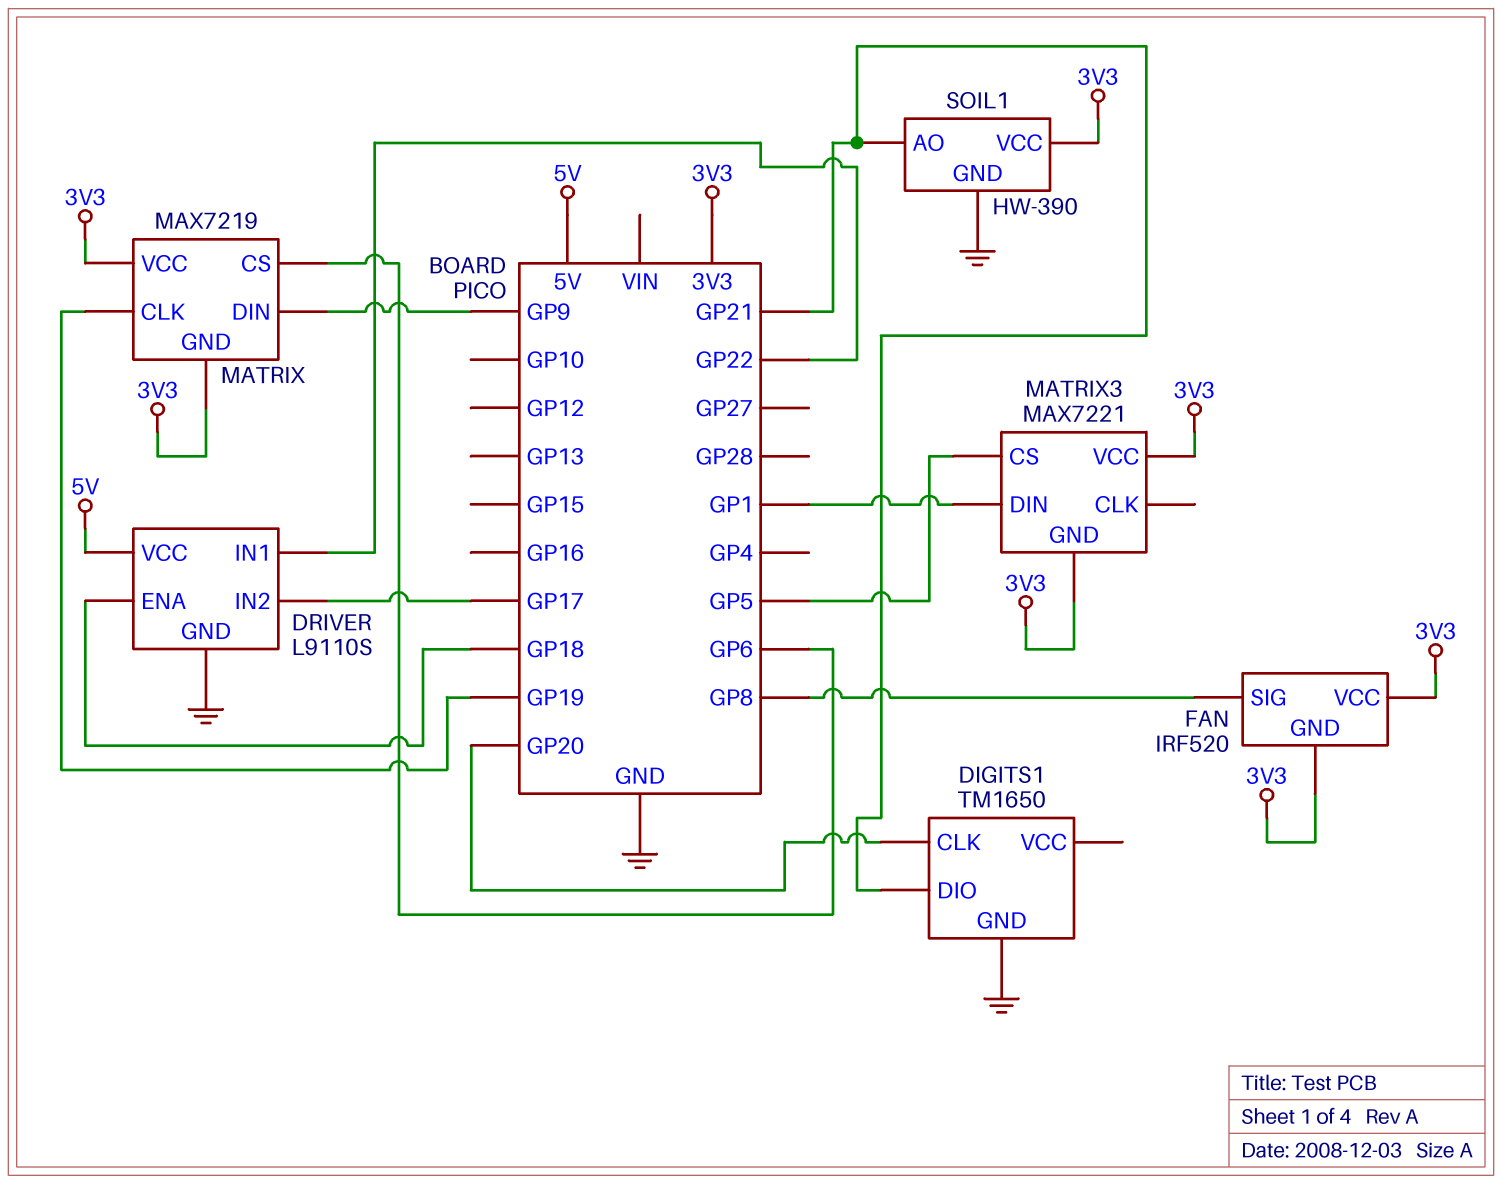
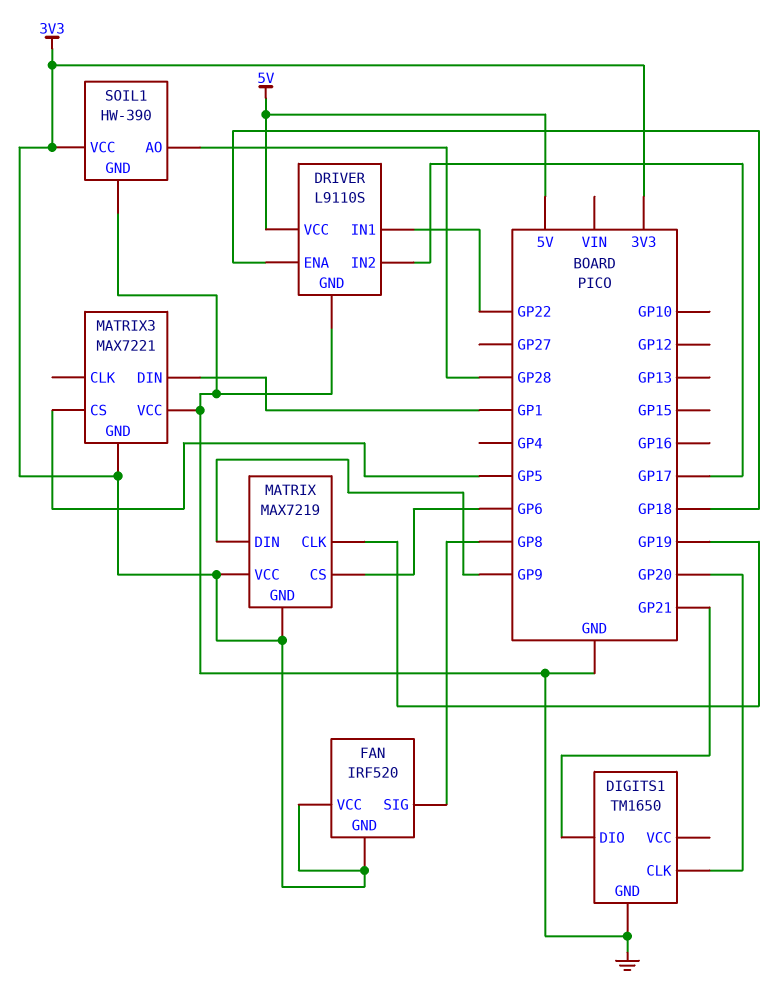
MATRIX3 pin VCC: 3V3 -> GND
SOIL1 pin AO: GP21 -> GP28

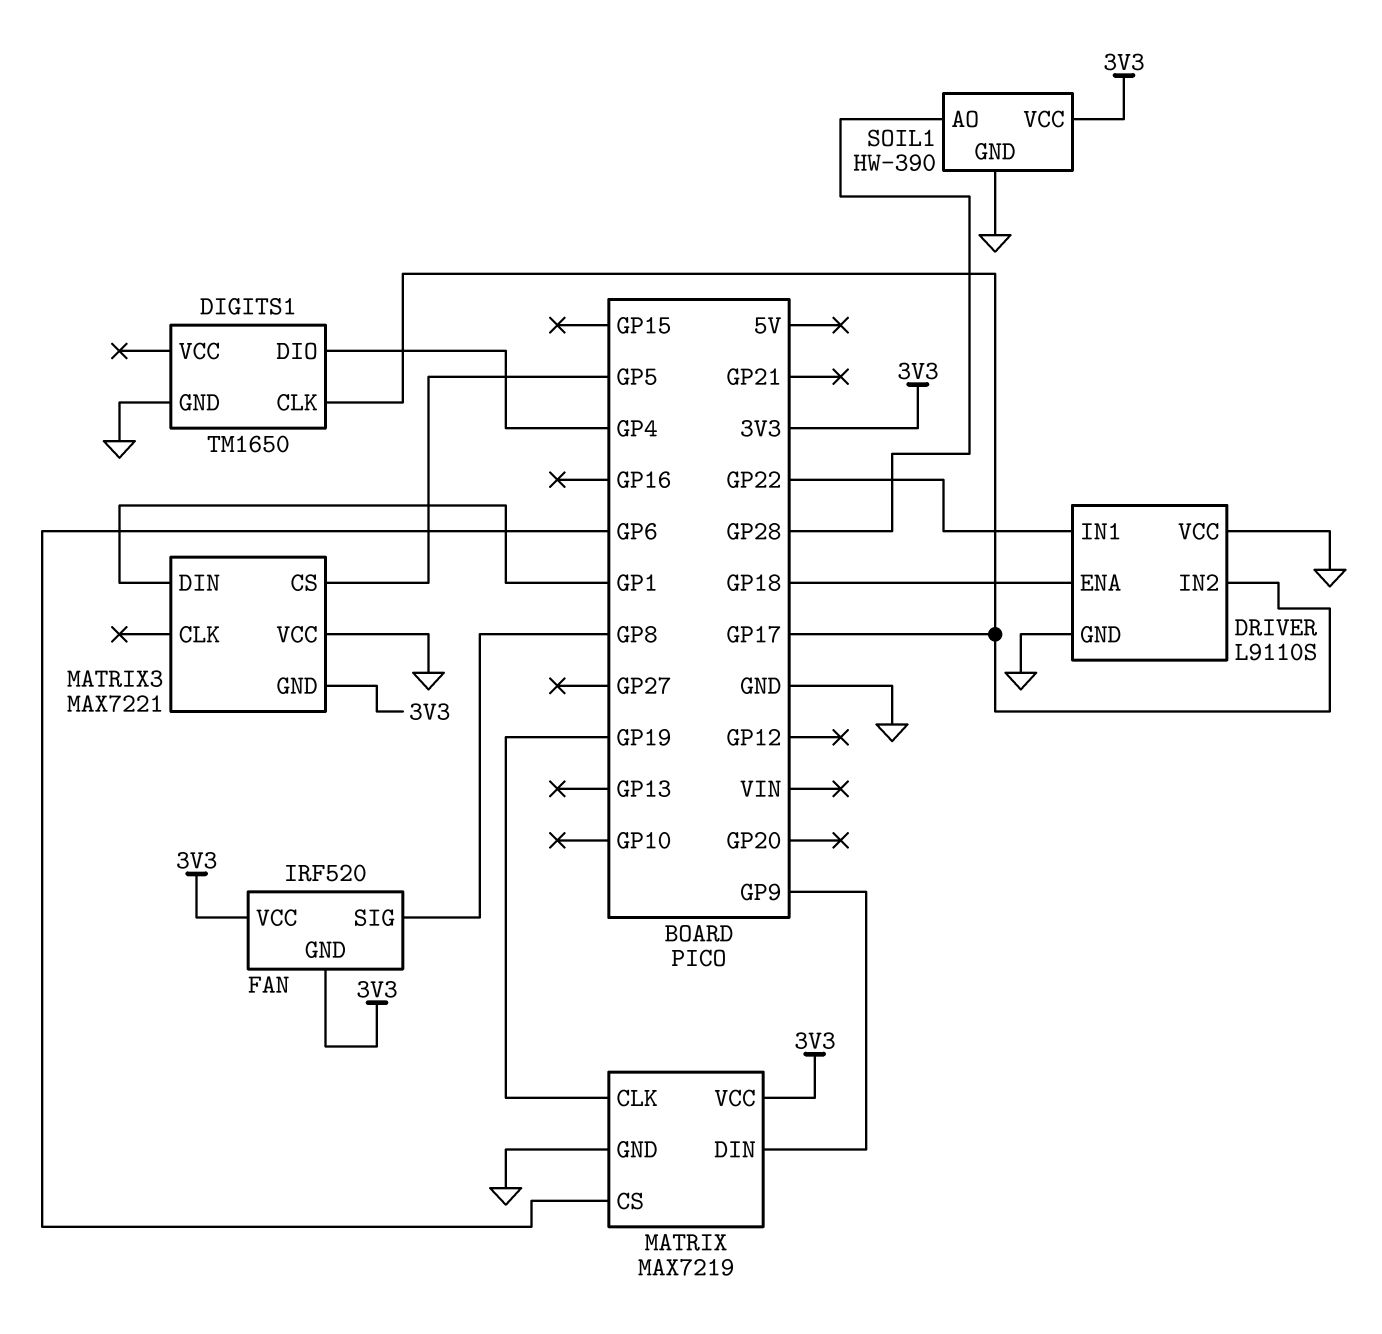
DIGITS1 pin CLK: GP20 -> GP17
DIGITS1 pin DIO: GP21 -> GP4
DRIVER pin VCC: 5V -> GND
MATRIX pin GND: 3V3 -> GND

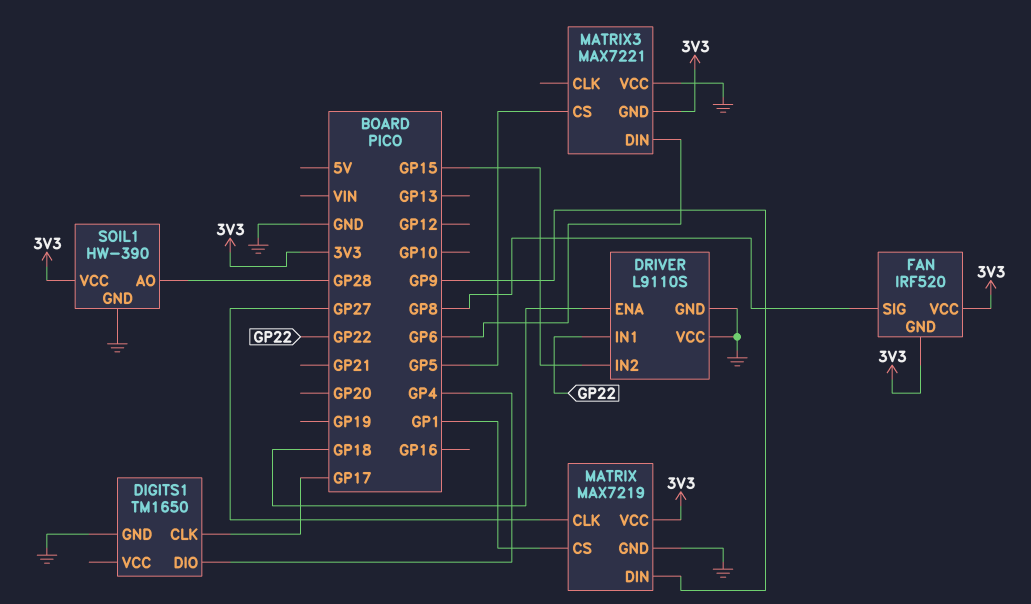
DRIVER pin IN2: GP17 -> GP15
MATRIX pin CLK: GP19 -> GP27
MATRIX pin CS: GP6 -> GP1
MATRIX3 pin DIN: GP1 -> GP6

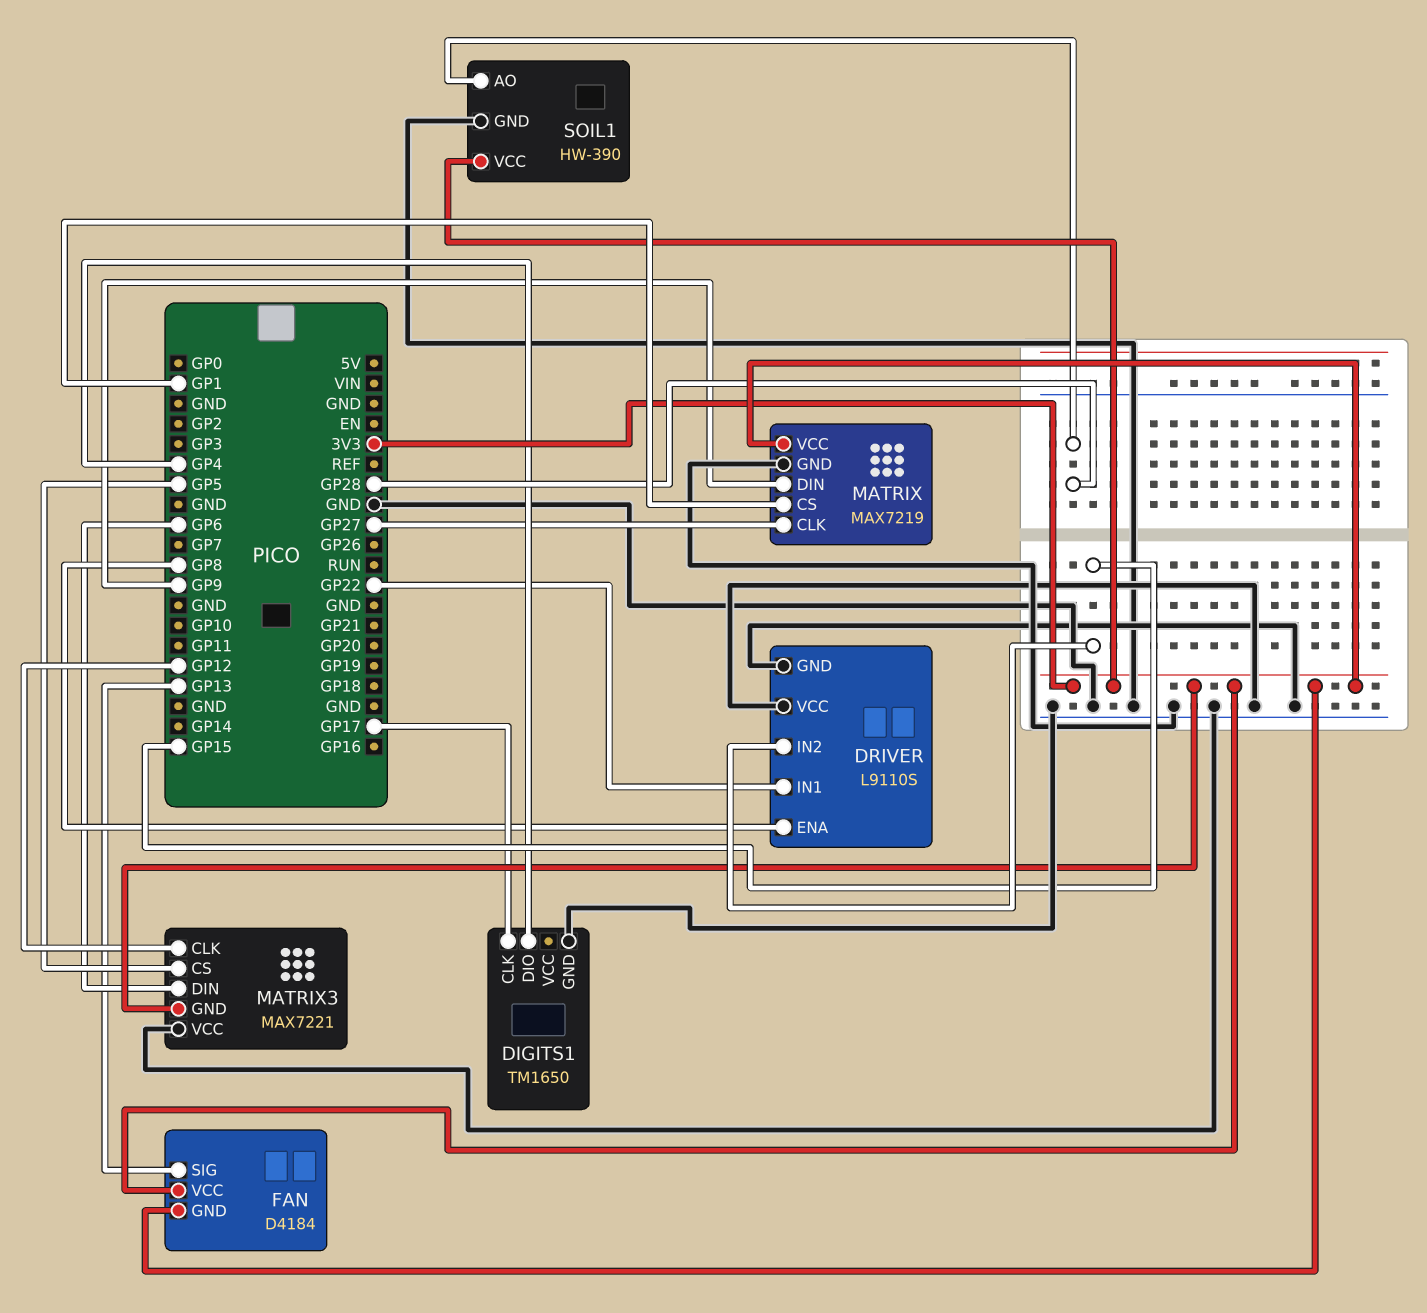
DRIVER pin ENA: GP18 -> GP8
FAN: IRF520 -> D4184
FAN pin SIG: GP8 -> GP13
MATRIX3 pin CLK: none -> GP12

